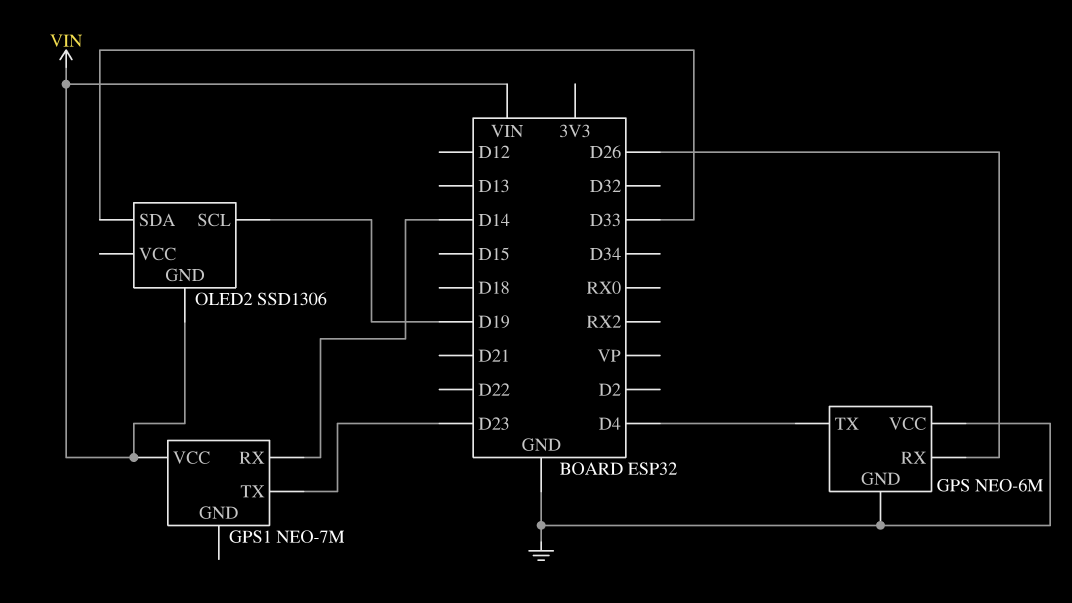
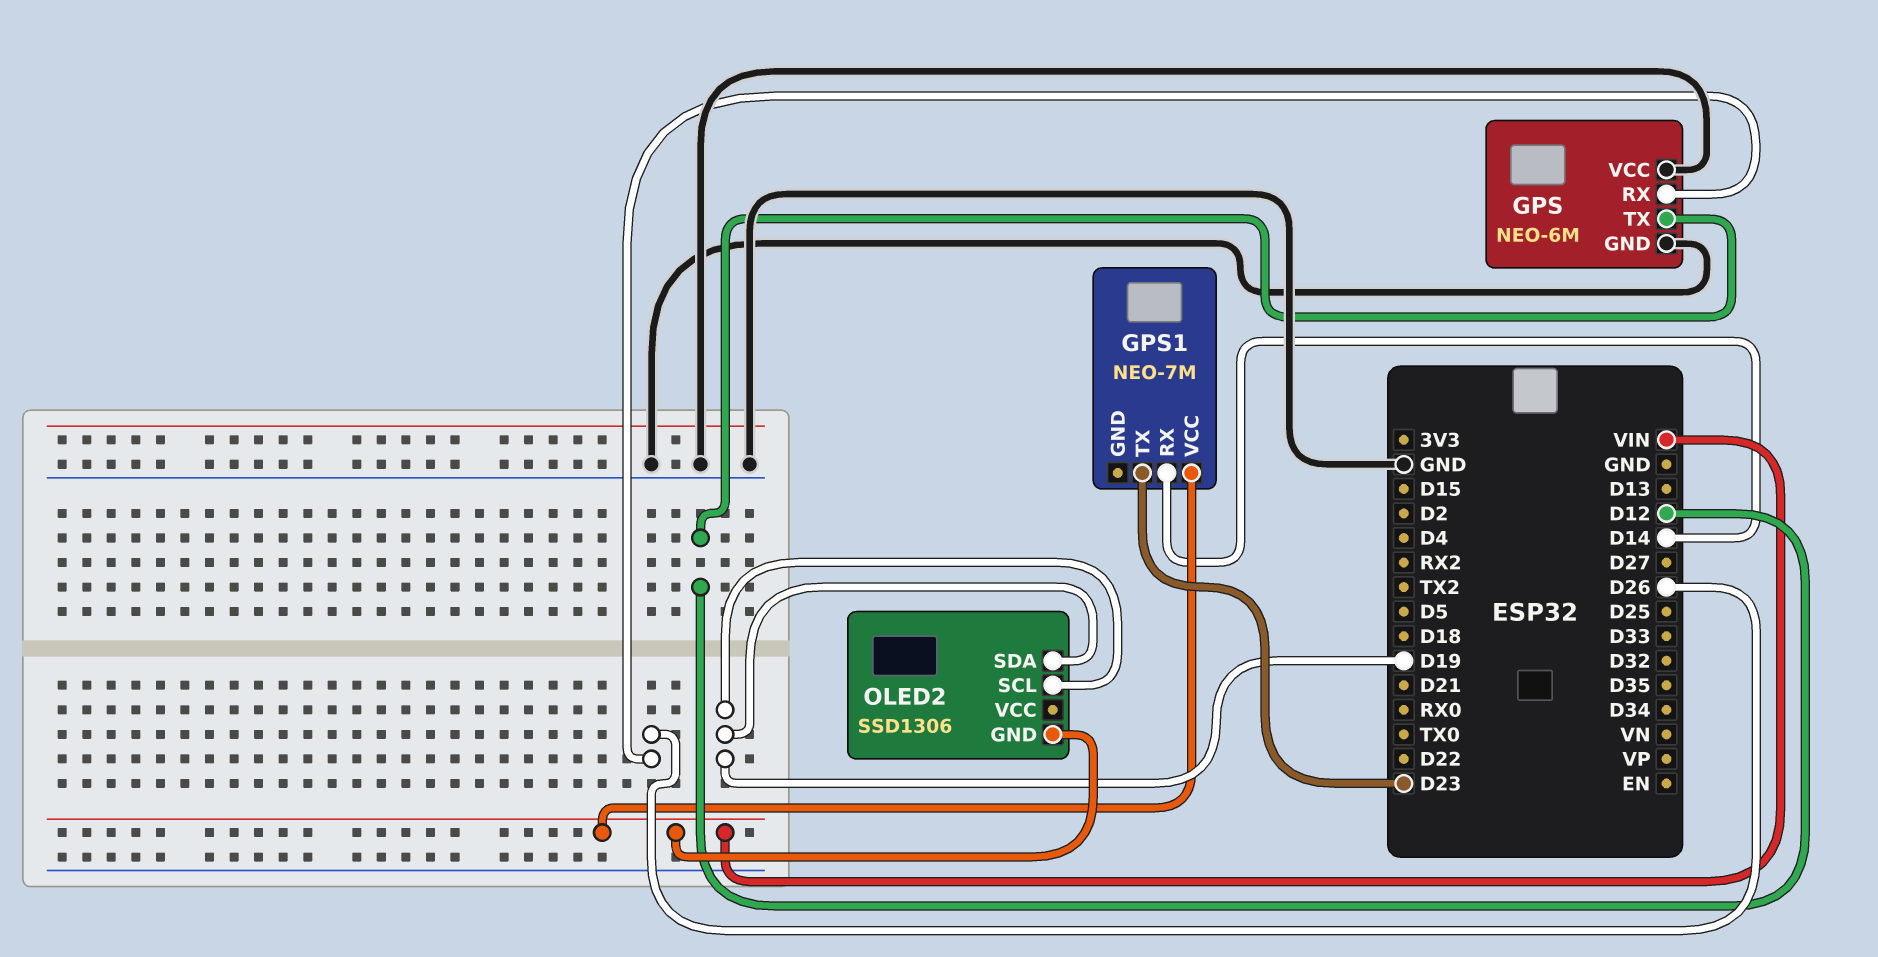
GPS pin TX: D4 -> D12
OLED2 pin SDA: D33 -> D19

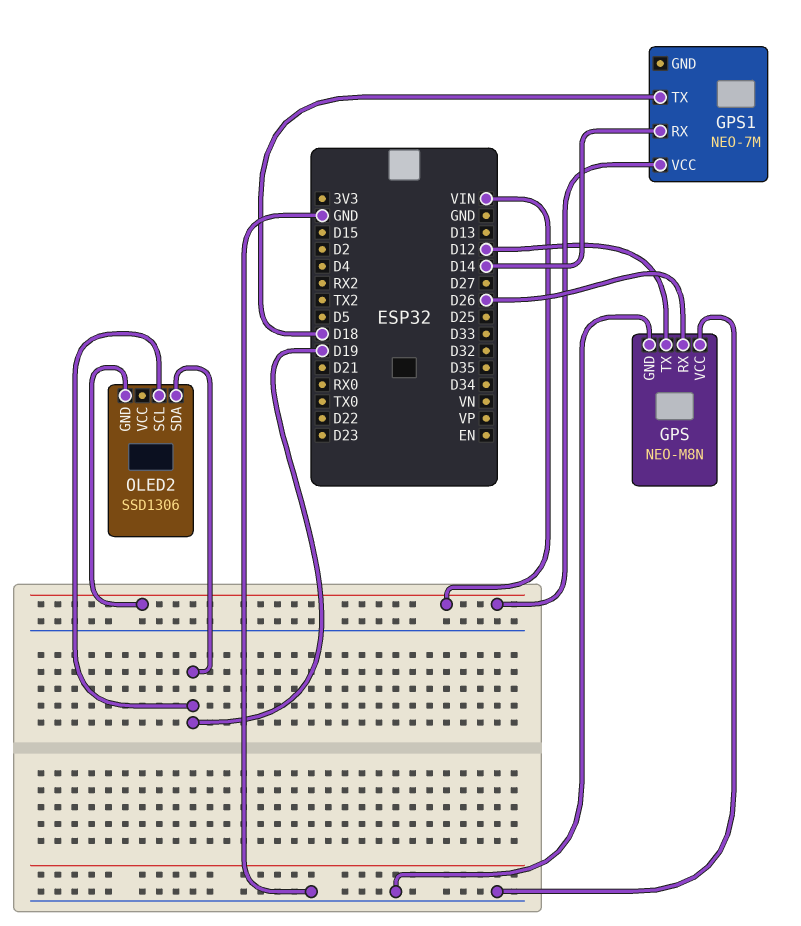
GPS: NEO-6M -> NEO-M8N
GPS1 pin TX: D23 -> D18

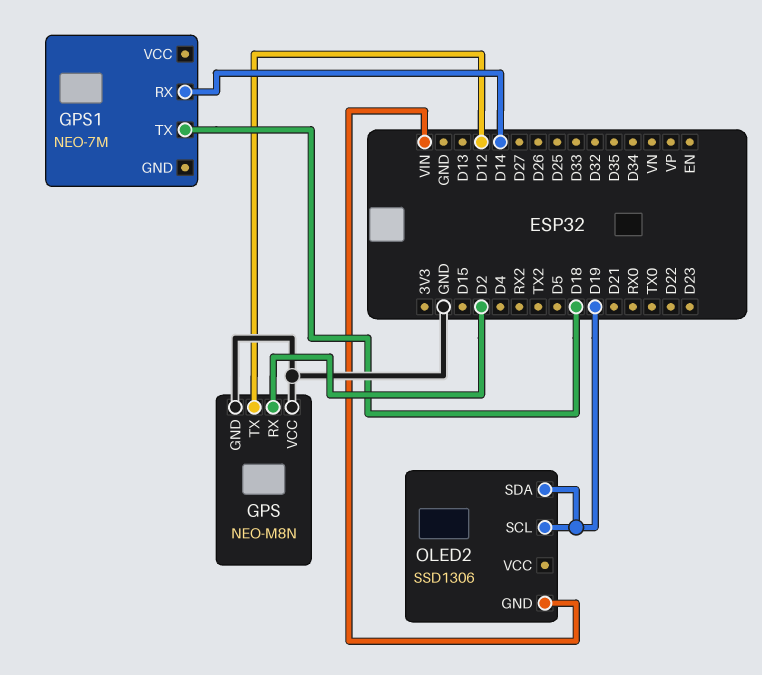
GPS pin RX: D26 -> D2
GPS1 pin VCC: VIN -> none

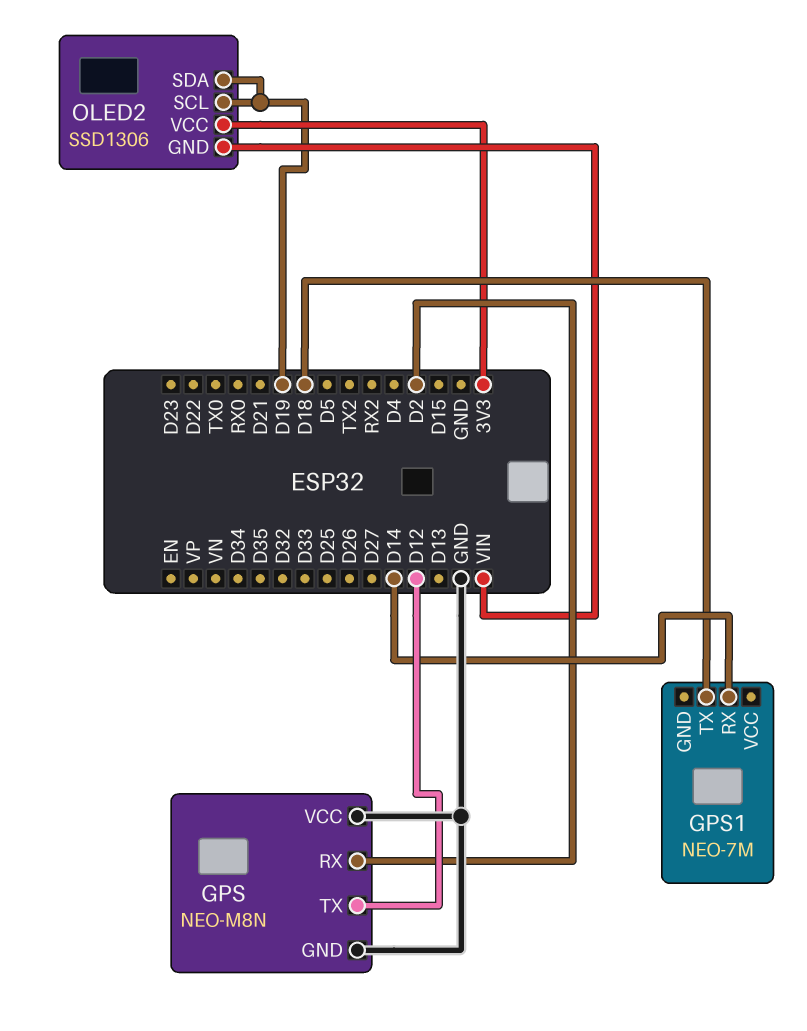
OLED2 pin VCC: none -> 3V3

